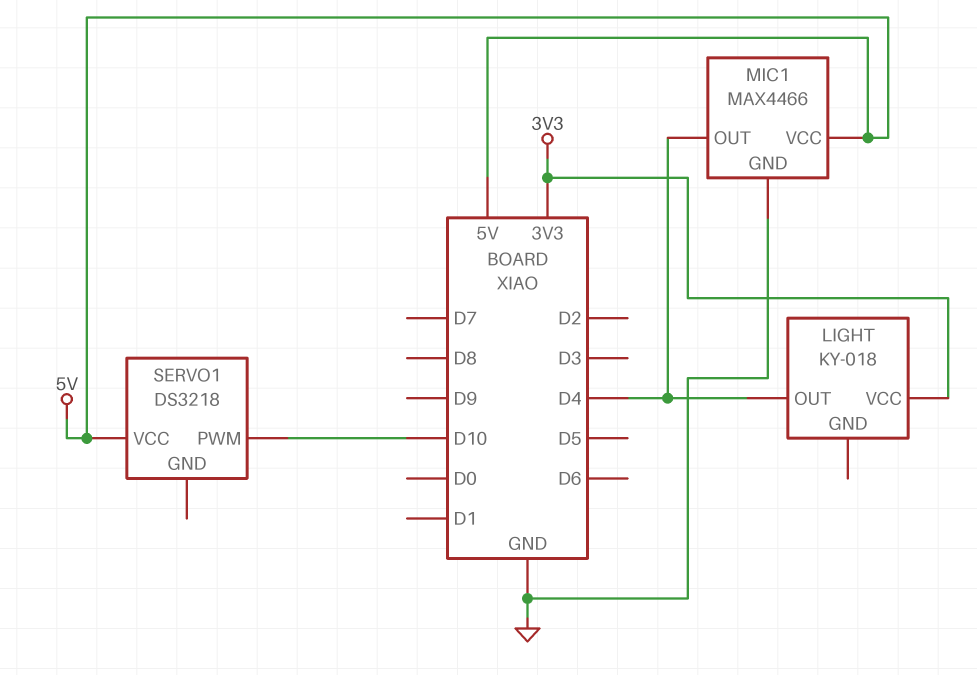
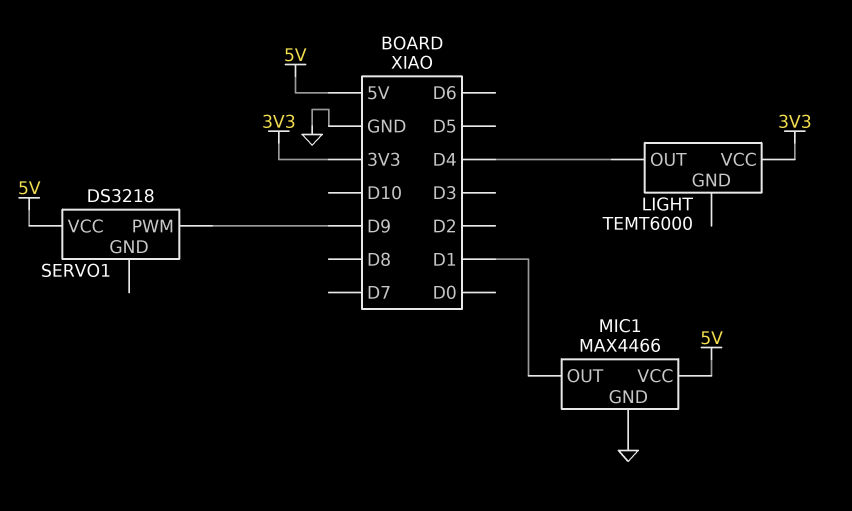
LIGHT: KY-018 -> TEMT6000
MIC1 pin OUT: D4 -> D1
SERVO1 pin PWM: D10 -> D9

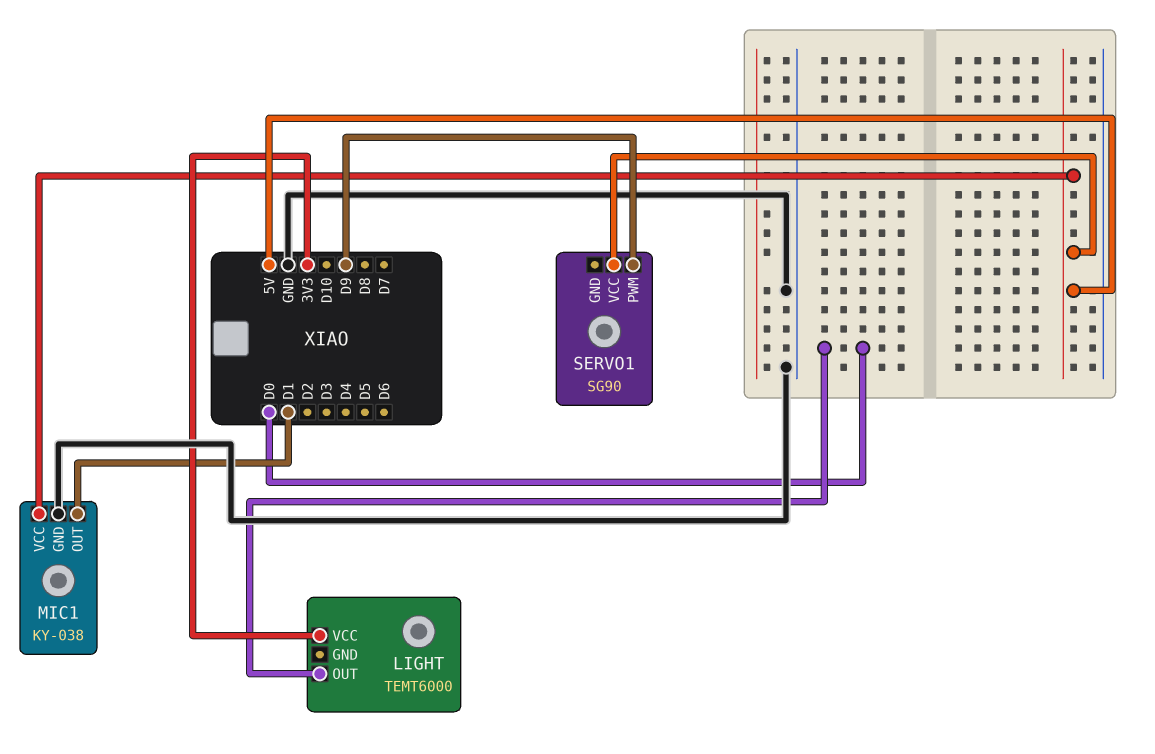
LIGHT pin OUT: D4 -> D0
MIC1: MAX4466 -> KY-038
SERVO1: DS3218 -> SG90

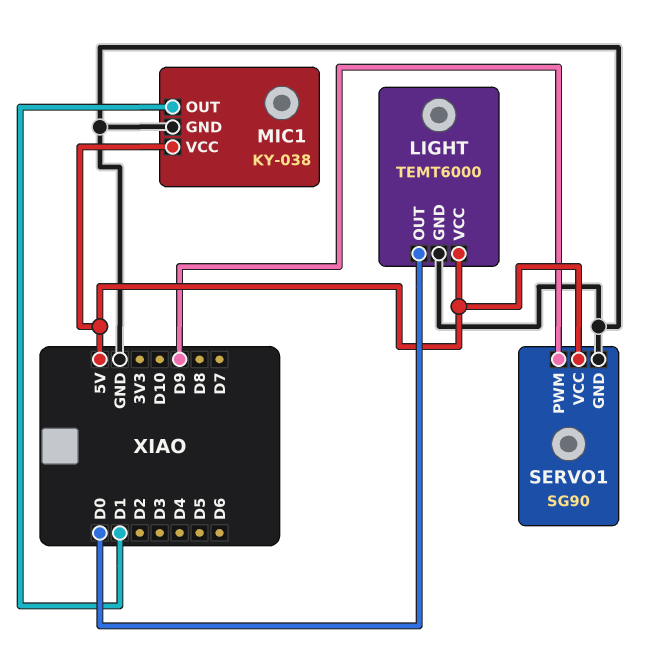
LIGHT pin GND: none -> GND
LIGHT pin VCC: 3V3 -> 5V
SERVO1 pin GND: none -> GND

